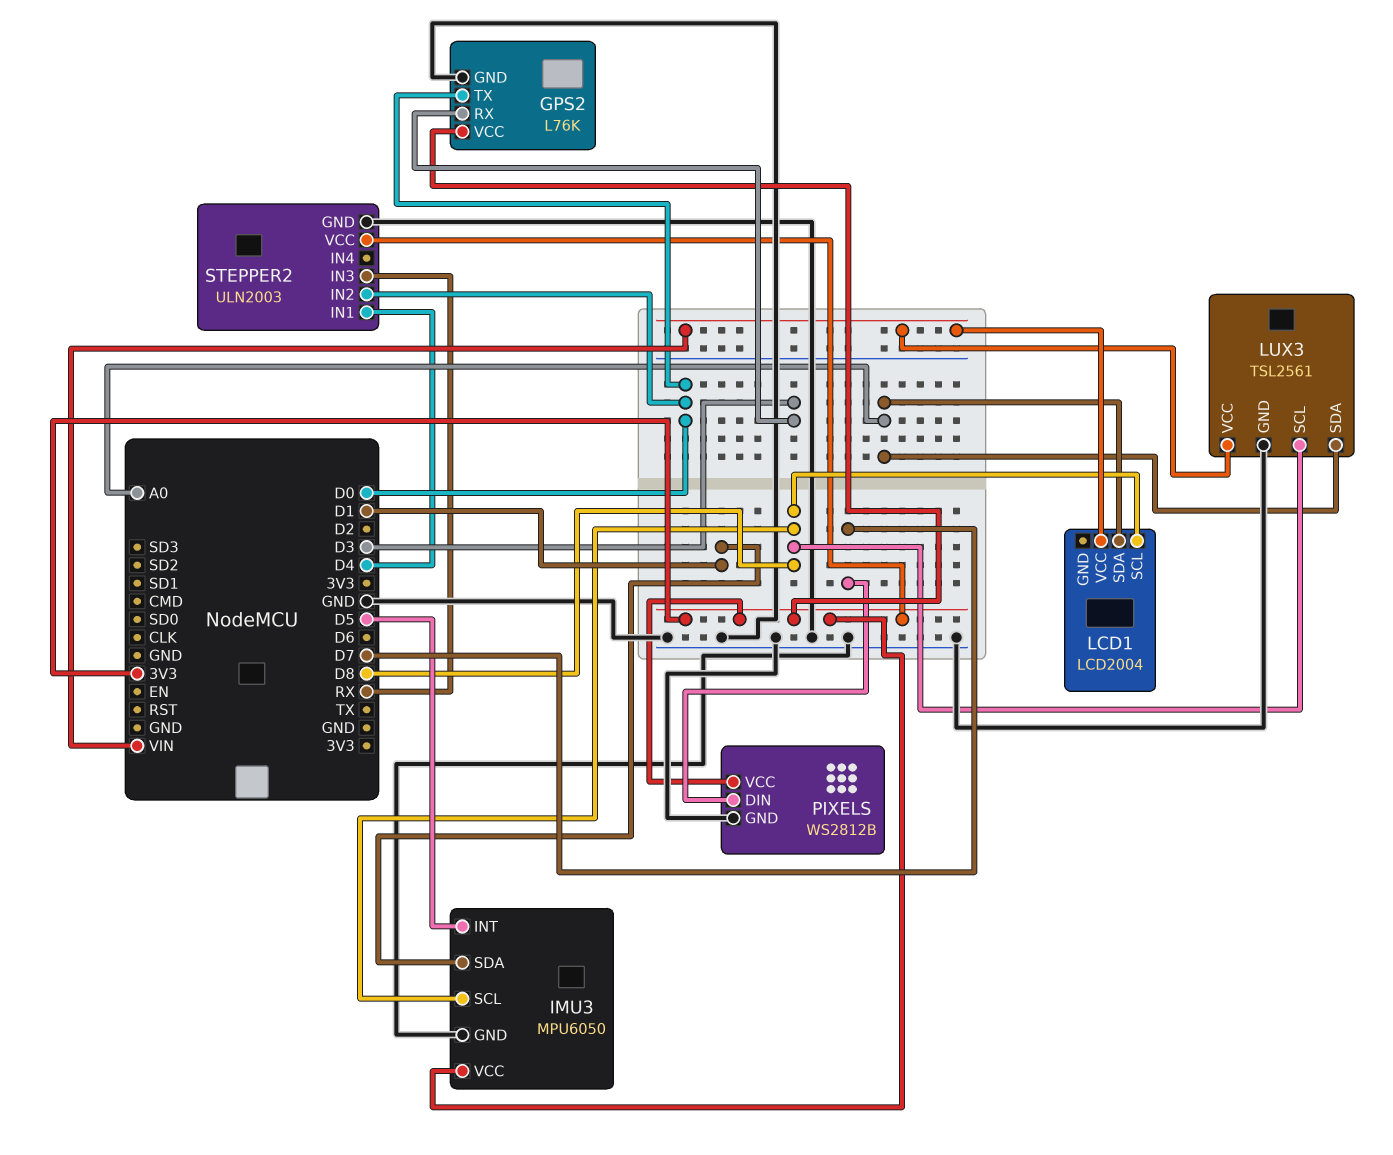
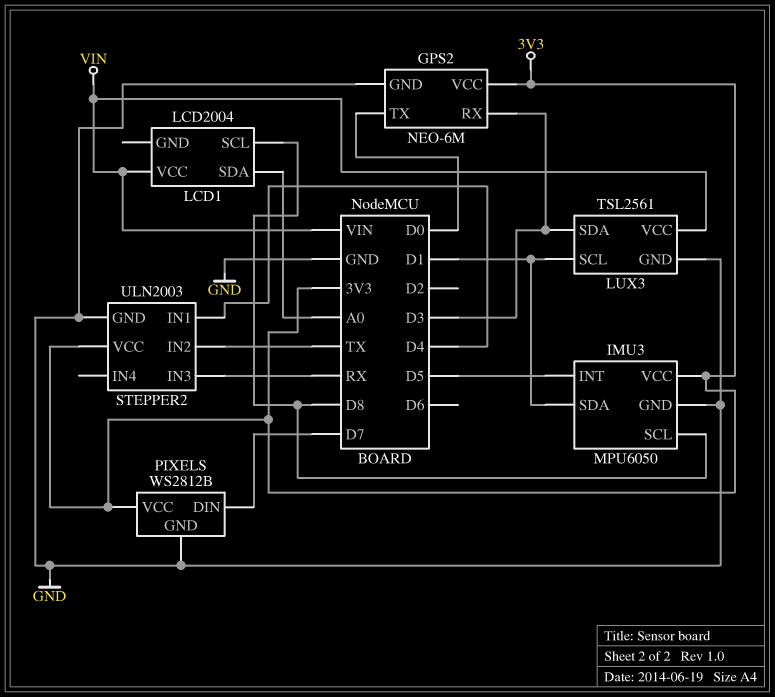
GPS2: L76K -> NEO-6M
LUX3 pin SCL: D8 -> D1
LUX3 pin SDA: A0 -> D3
STEPPER2 pin IN2: D0 -> TX

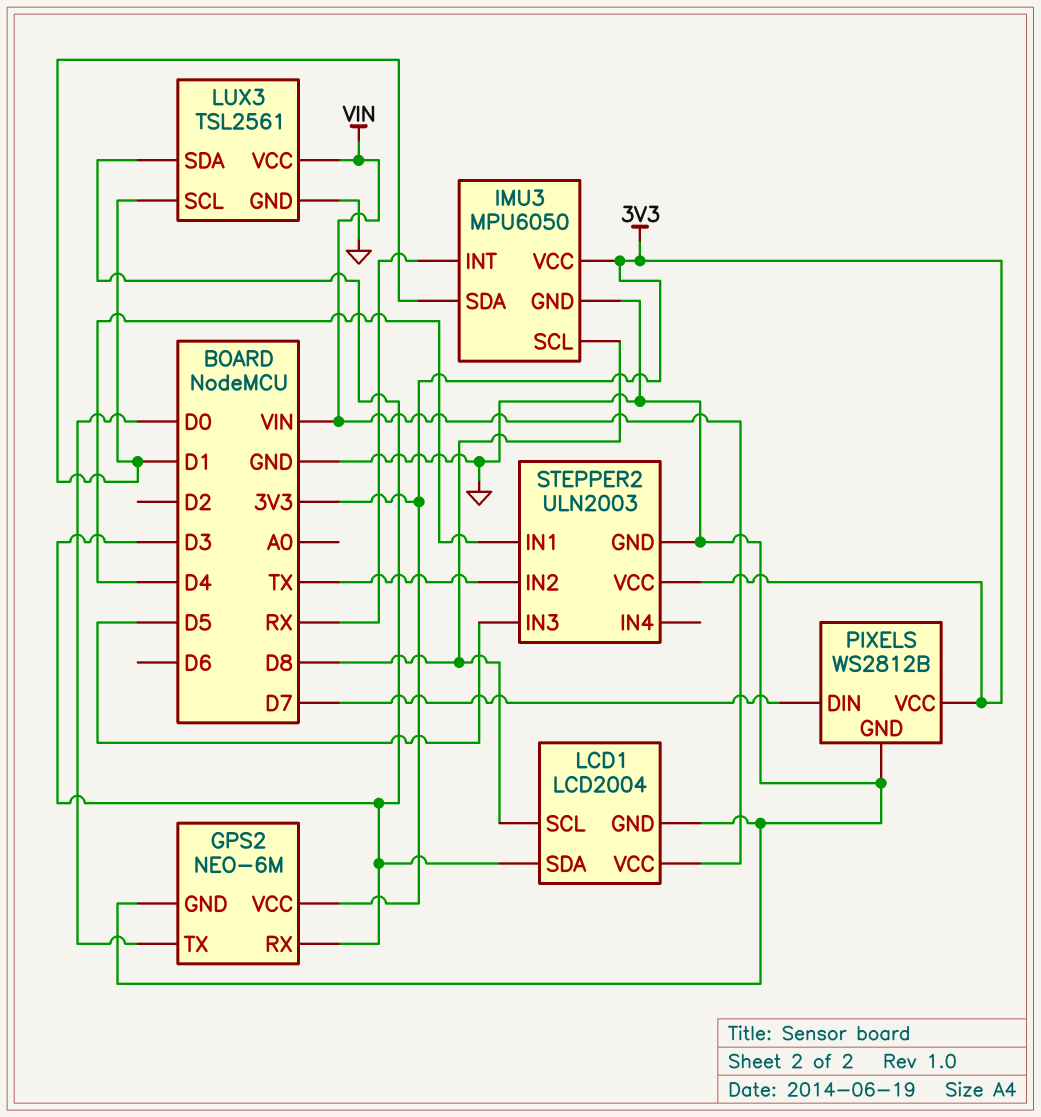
IMU3 pin INT: D5 -> RX
LCD1 pin GND: none -> GND
LCD1 pin SDA: A0 -> D3
STEPPER2 pin IN3: RX -> D5

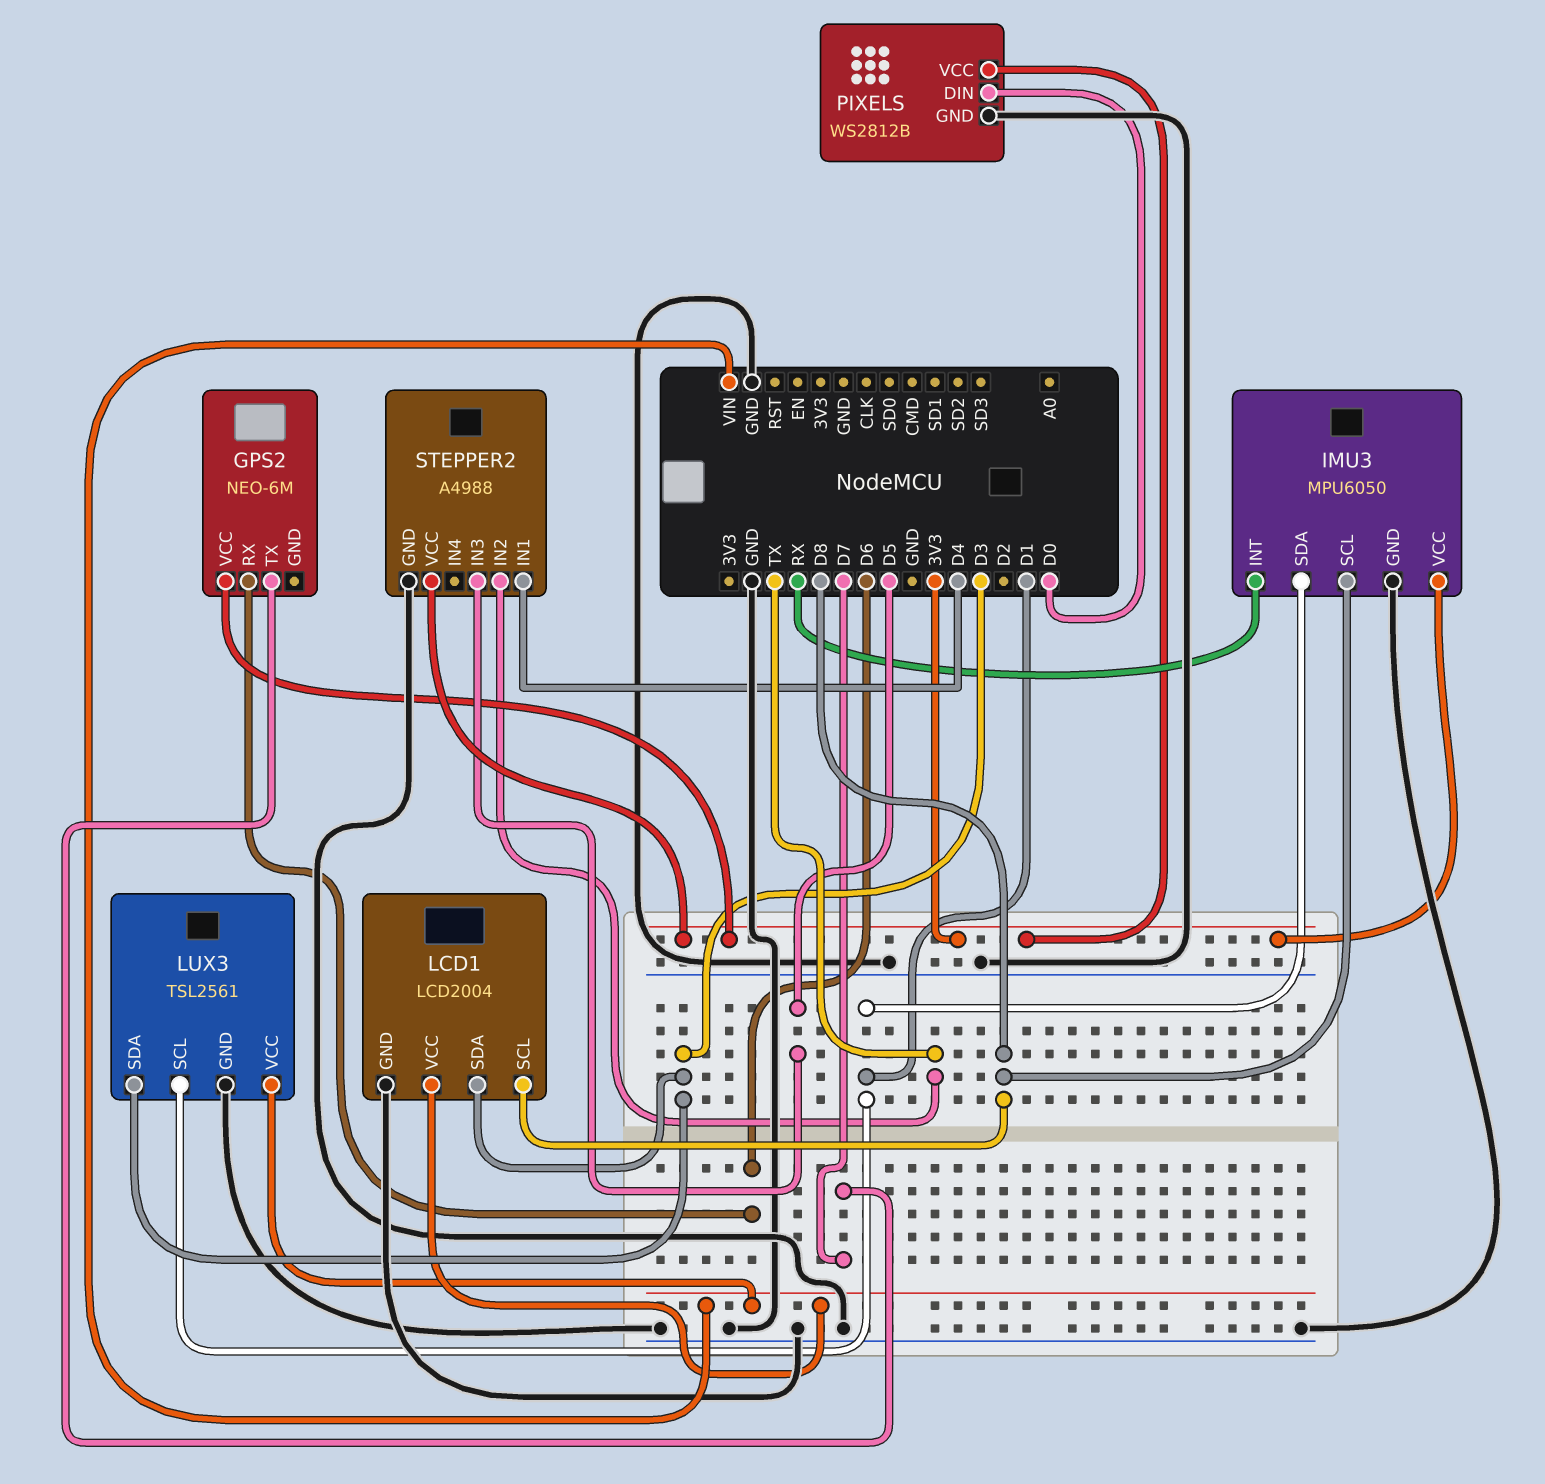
GPS2 pin GND: GND -> none
GPS2 pin RX: D3 -> D6
GPS2 pin TX: D0 -> D7
PIXELS pin DIN: D7 -> D0
STEPPER2: ULN2003 -> A4988

